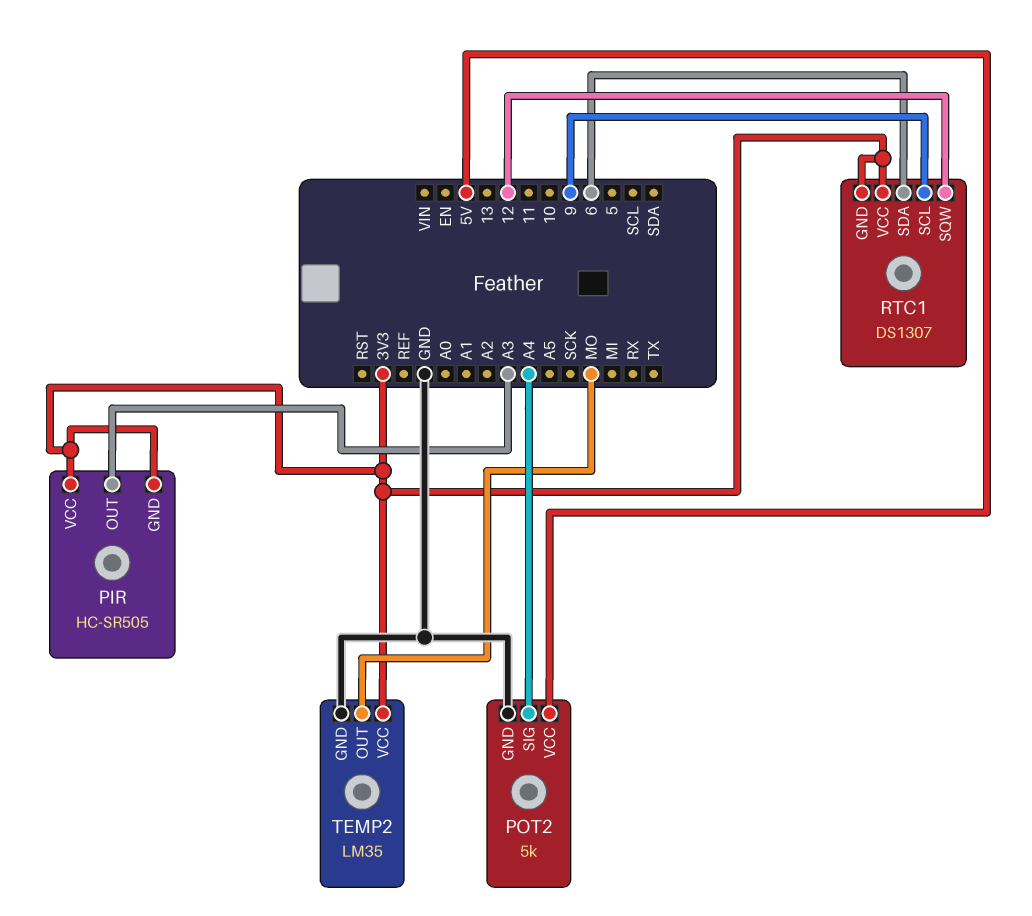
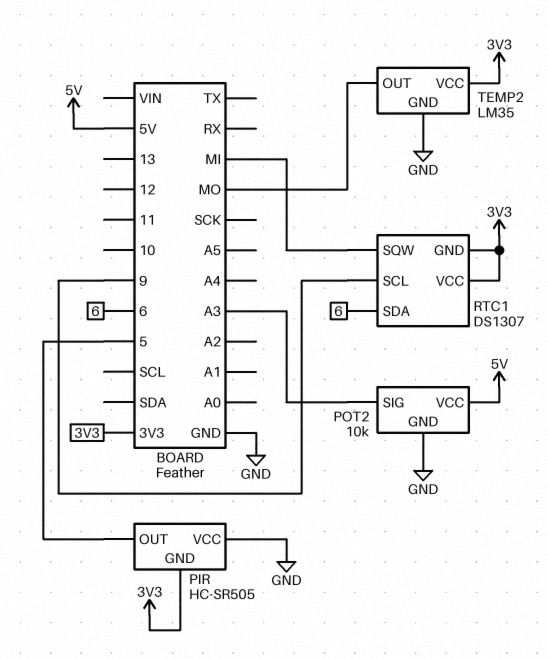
PIR pin OUT: A3 -> 5
PIR pin VCC: 3V3 -> GND
POT2: 5k -> 10k
POT2 pin SIG: A4 -> A3
RTC1 pin SQW: 12 -> MI

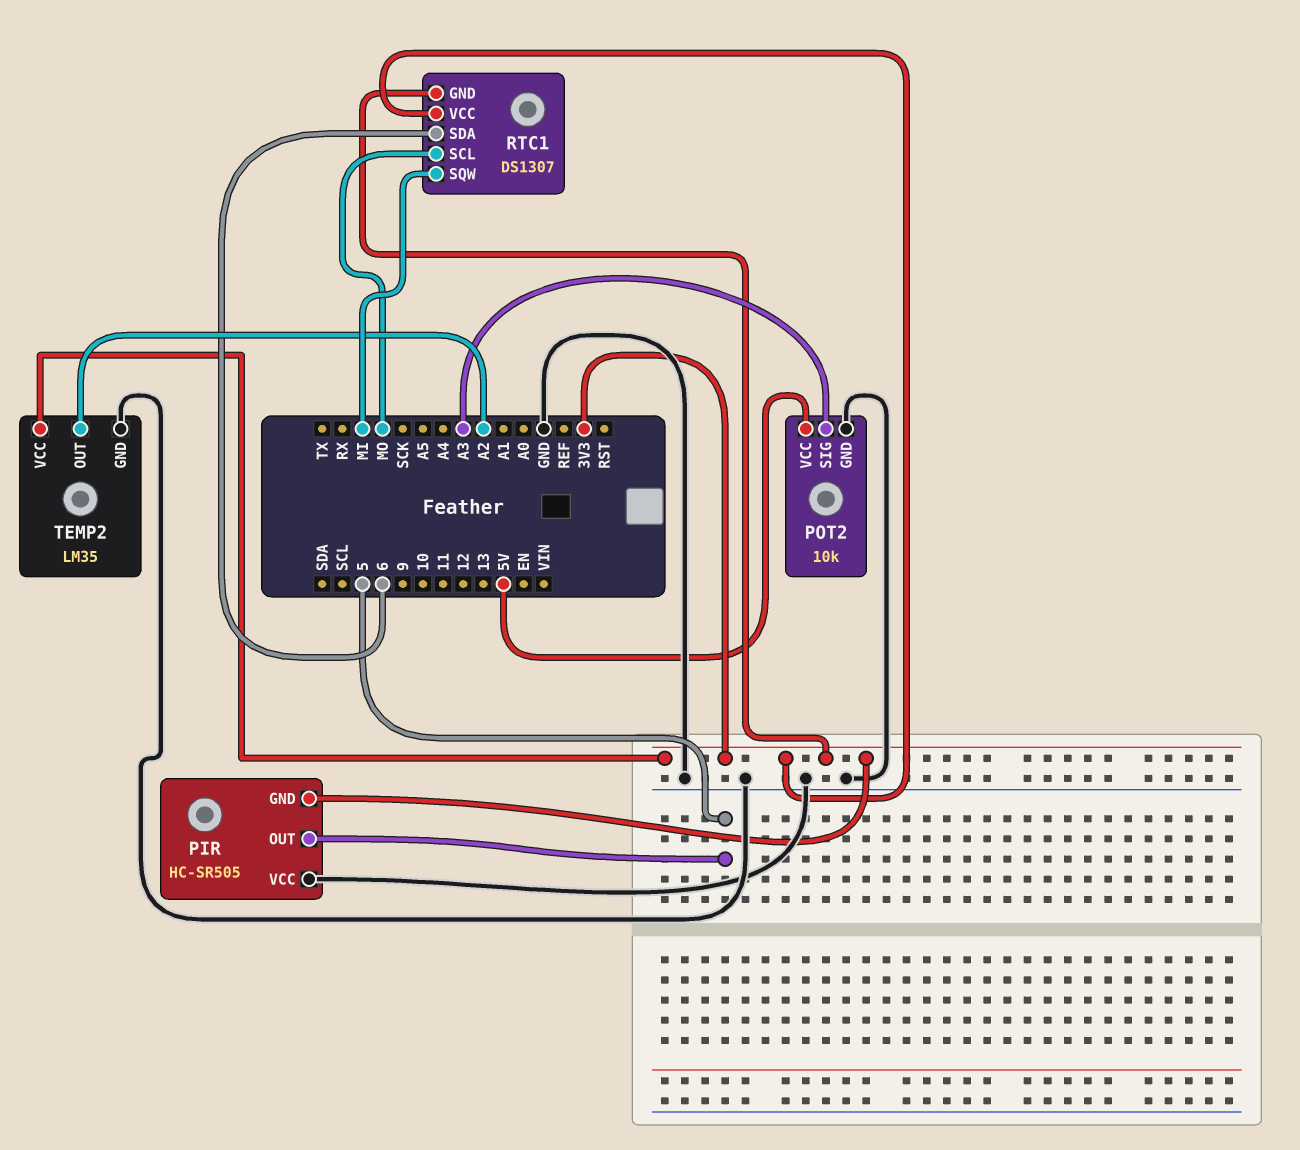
RTC1 pin SCL: 9 -> MO
TEMP2 pin OUT: MO -> A2

